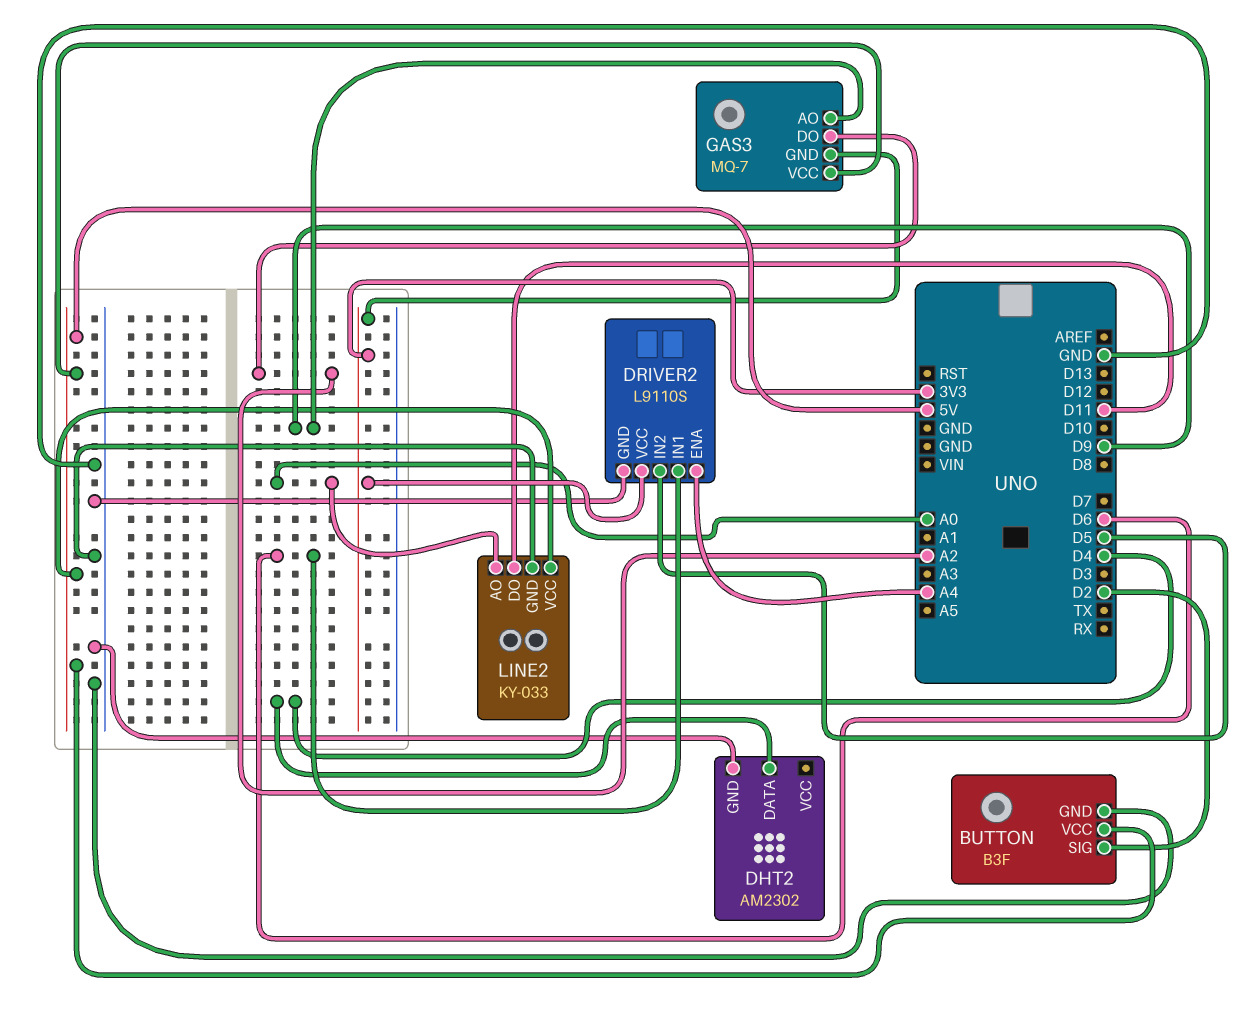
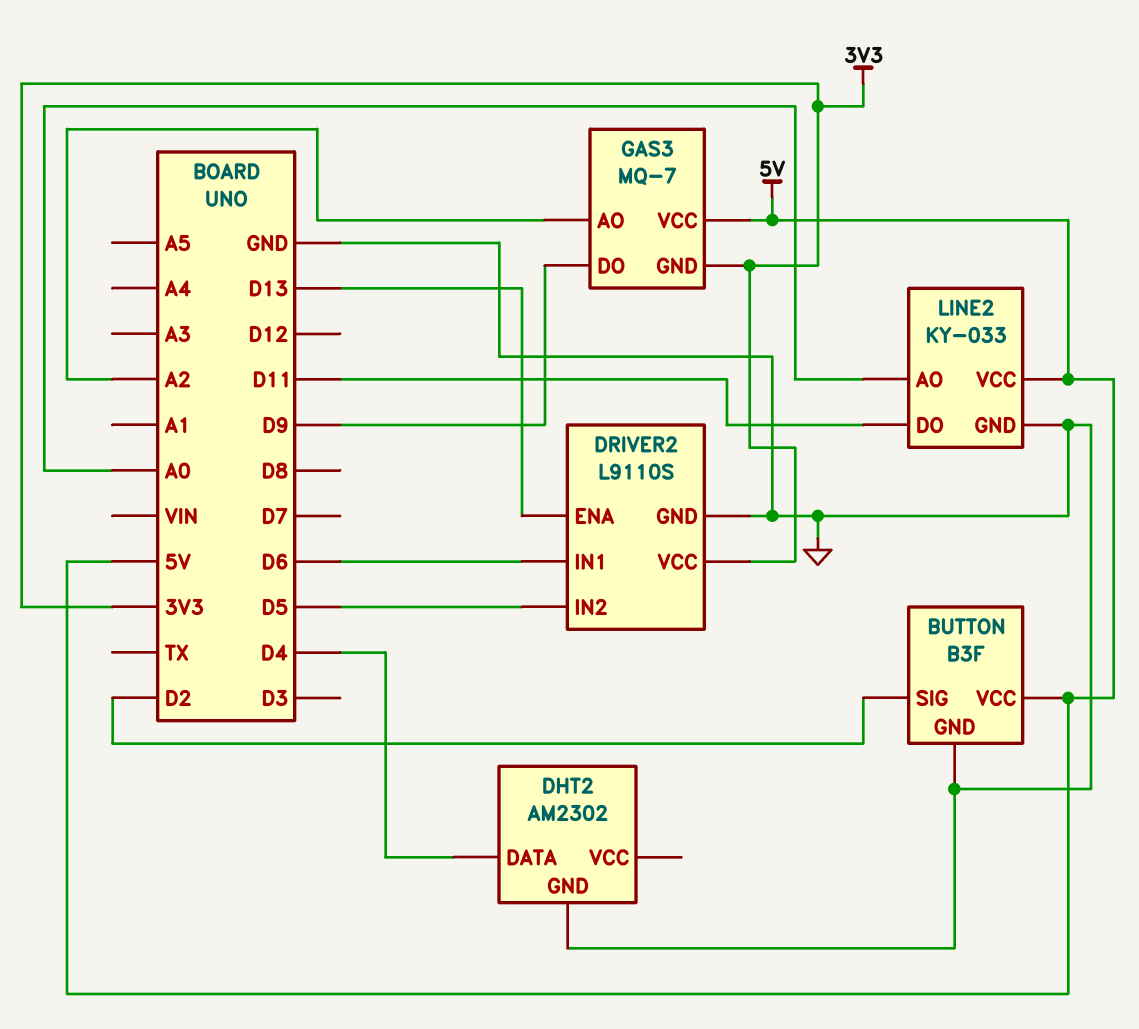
DRIVER2 pin ENA: A4 -> D13
GAS3 pin AO: D9 -> A2
GAS3 pin DO: A2 -> D9

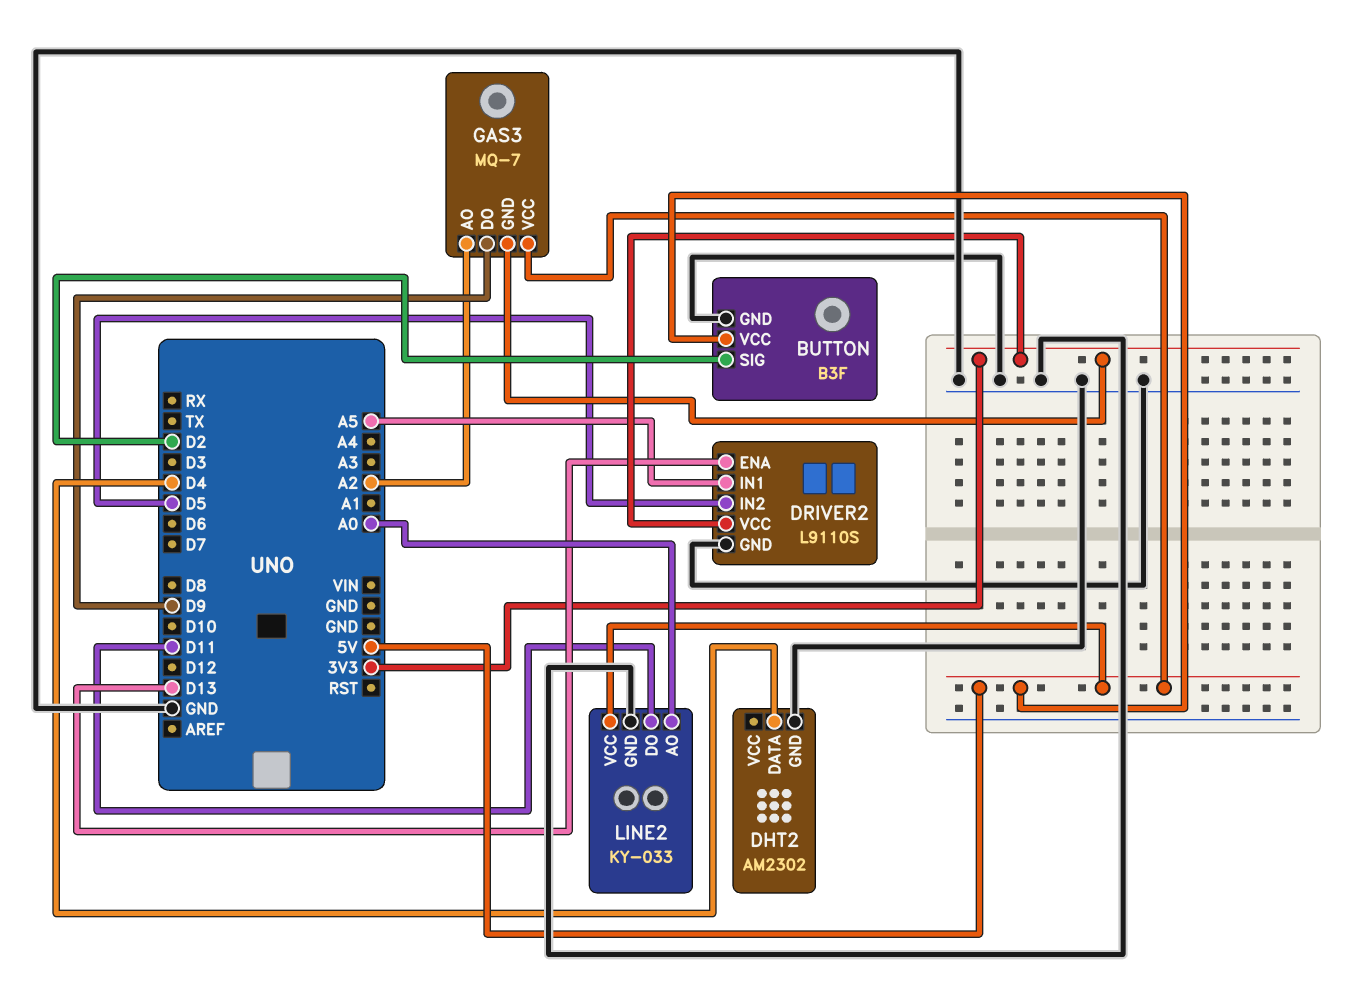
DRIVER2 pin IN1: D6 -> A5

